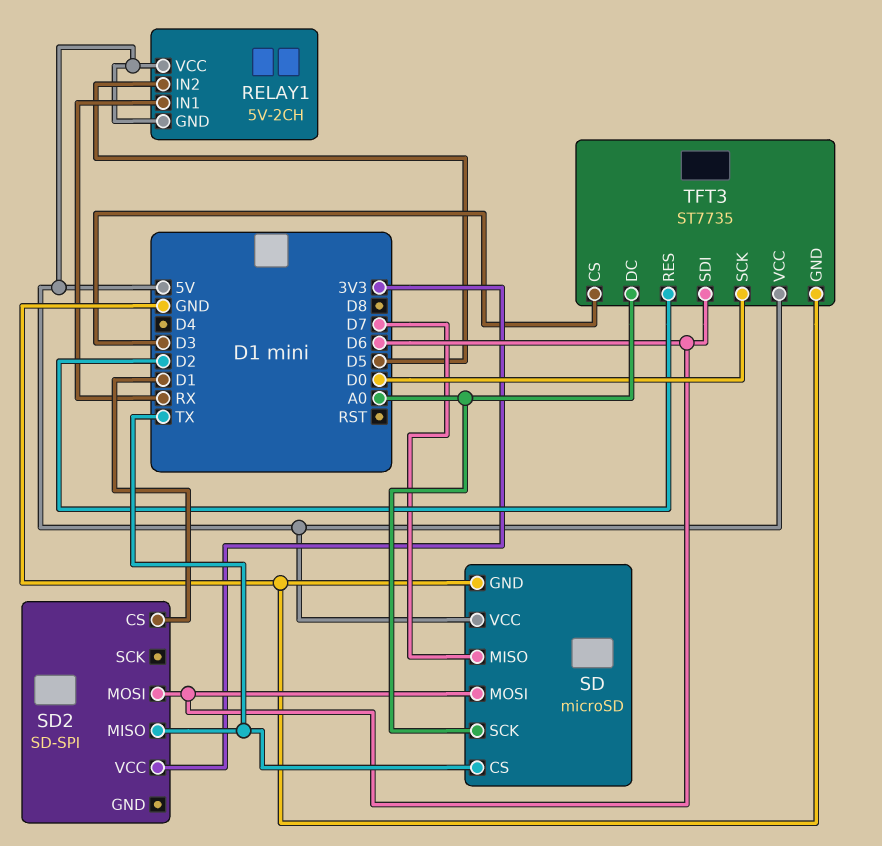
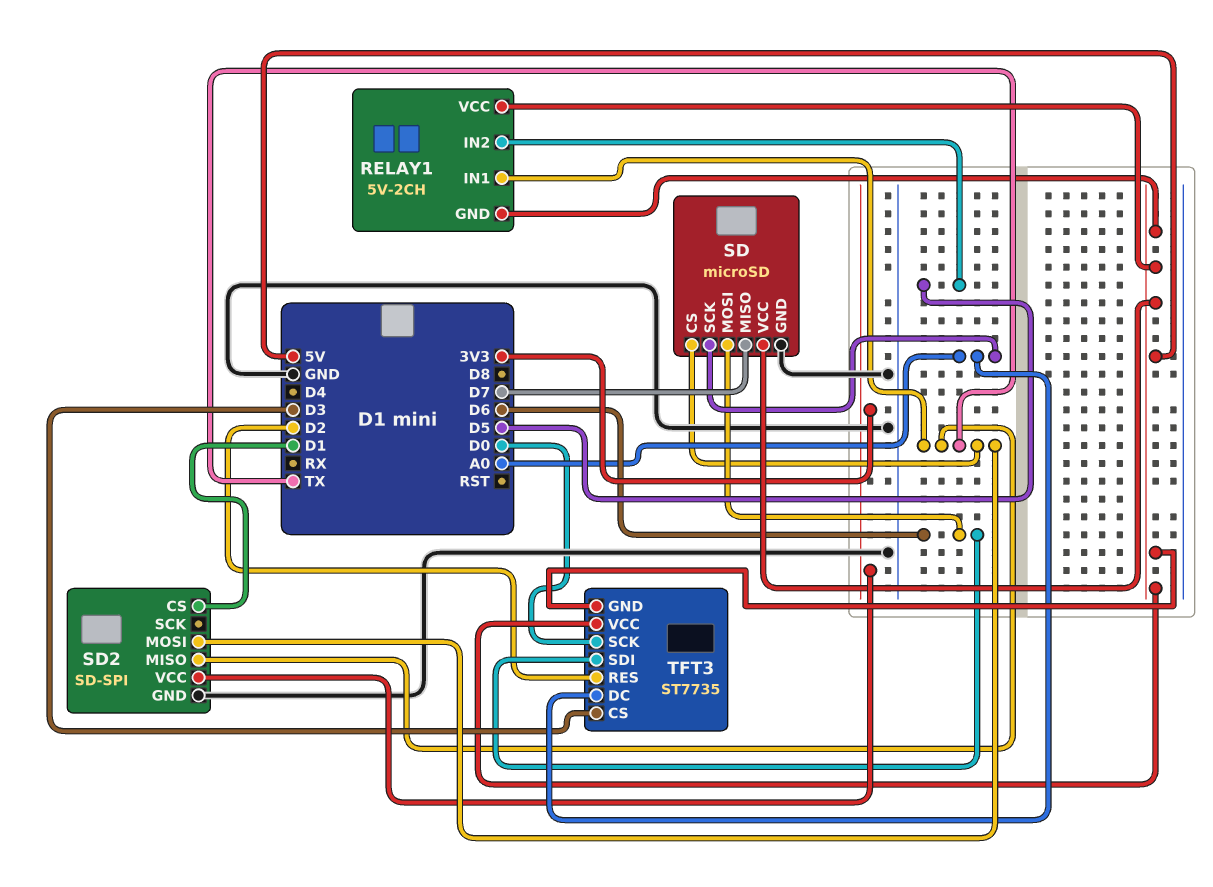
RELAY1 pin IN1: RX -> TX
SD2 pin GND: none -> GND
SD2 pin MOSI: D6 -> TX
TFT3 pin GND: GND -> 5V

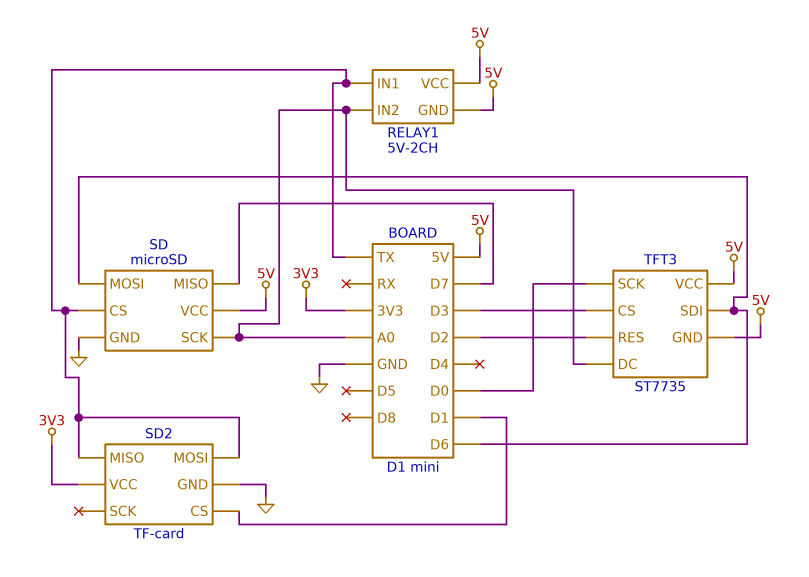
RELAY1 pin IN2: D5 -> A0
SD2: SD-SPI -> TF-card

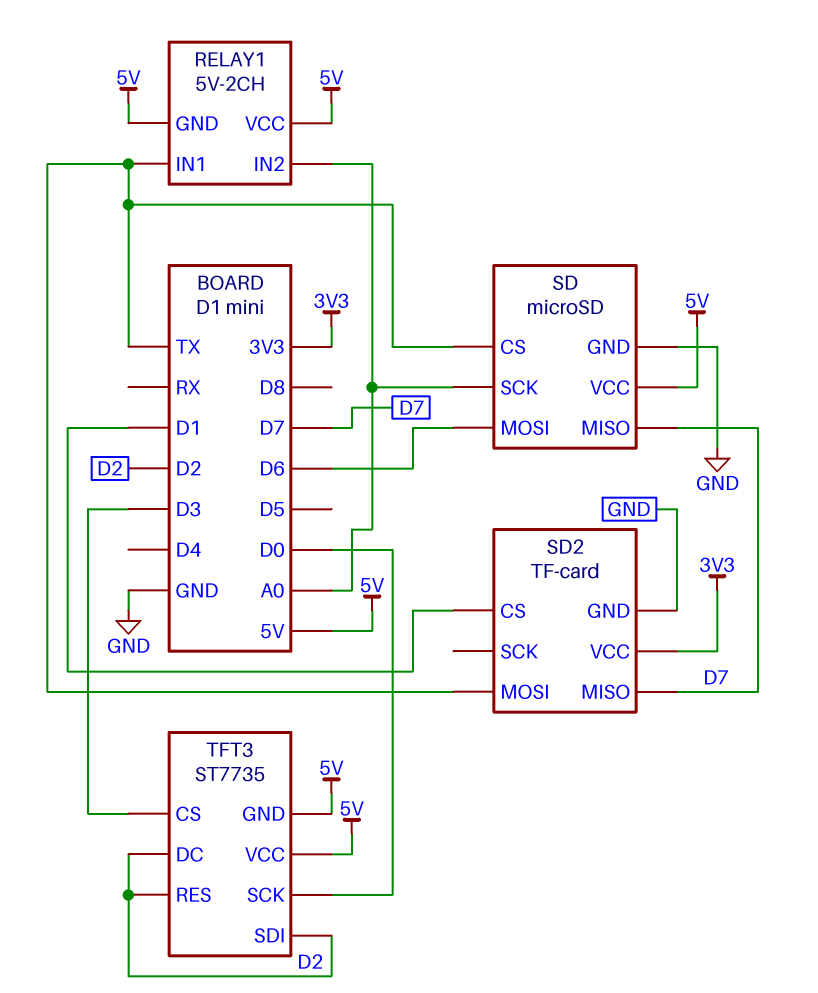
SD2 pin MISO: TX -> D7
TFT3 pin DC: A0 -> D2
TFT3 pin SDI: D6 -> D2

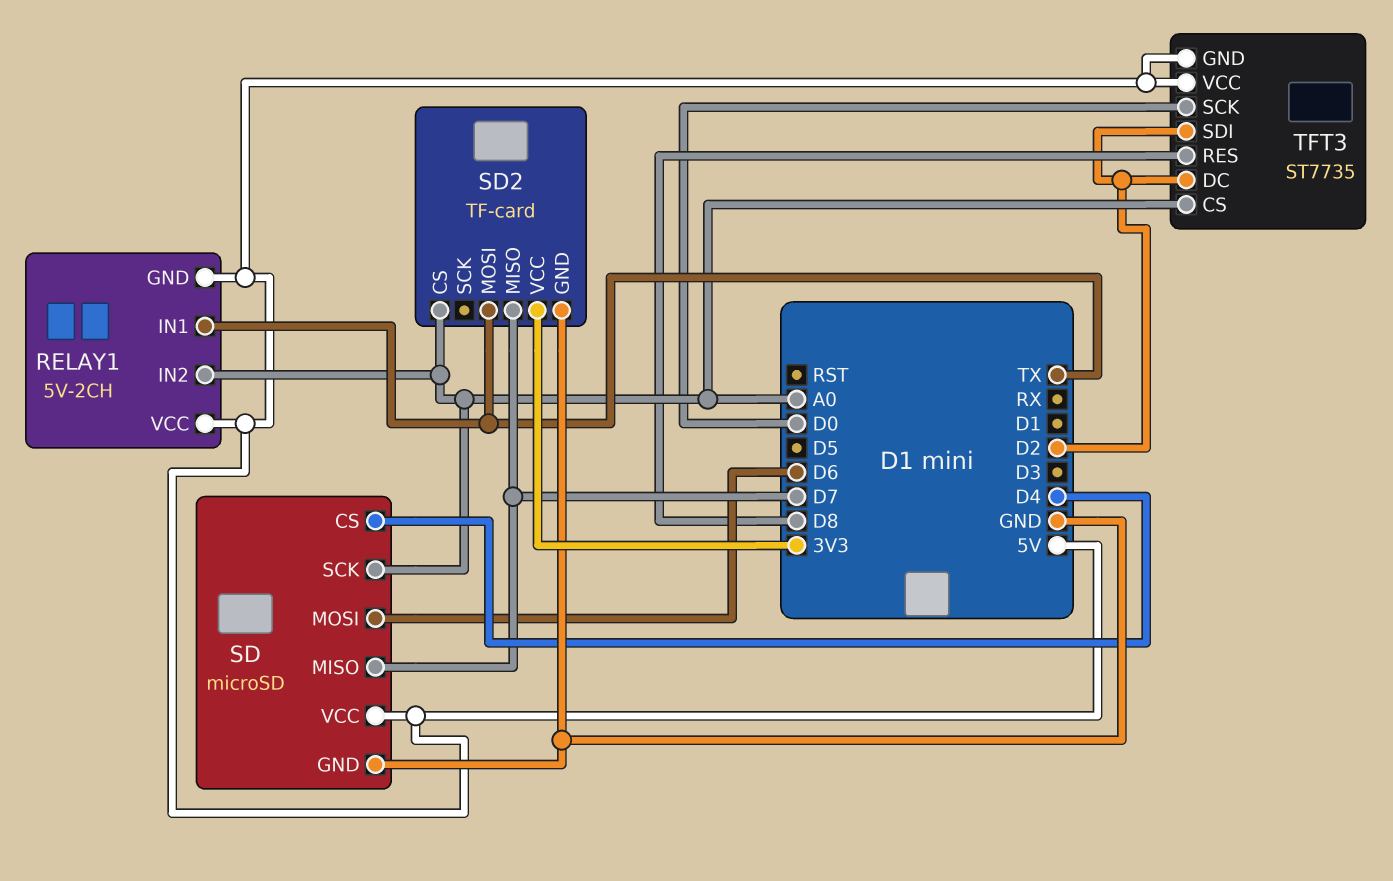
SD pin CS: TX -> D4
SD2 pin CS: D1 -> A0
TFT3 pin CS: D3 -> A0
TFT3 pin RES: D2 -> D8

